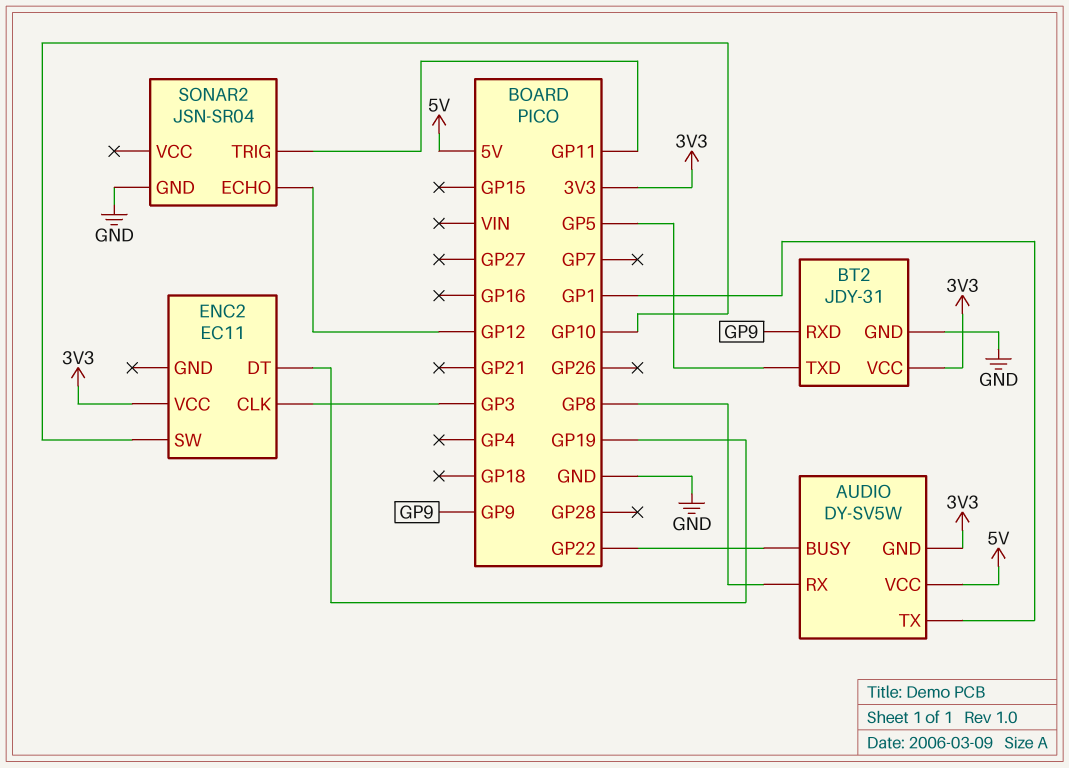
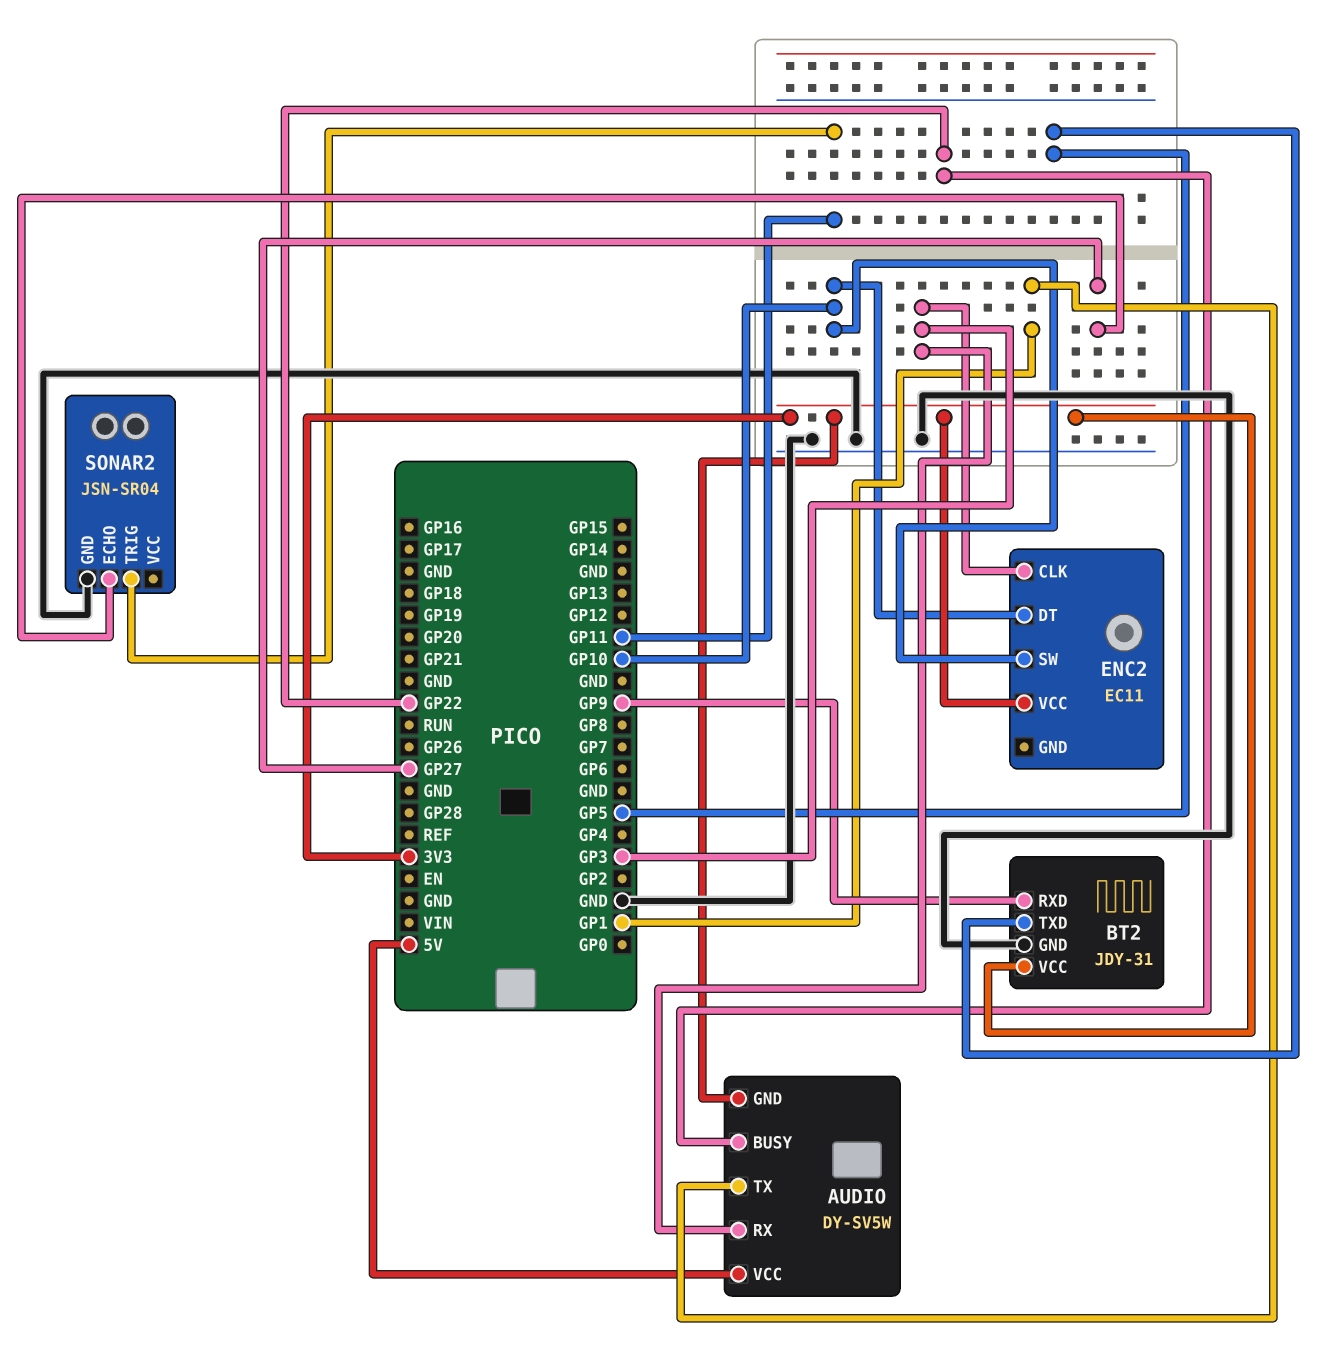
AUDIO pin RX: GP8 -> GP3
ENC2 pin DT: GP19 -> GP10
SONAR2 pin ECHO: GP12 -> GP27

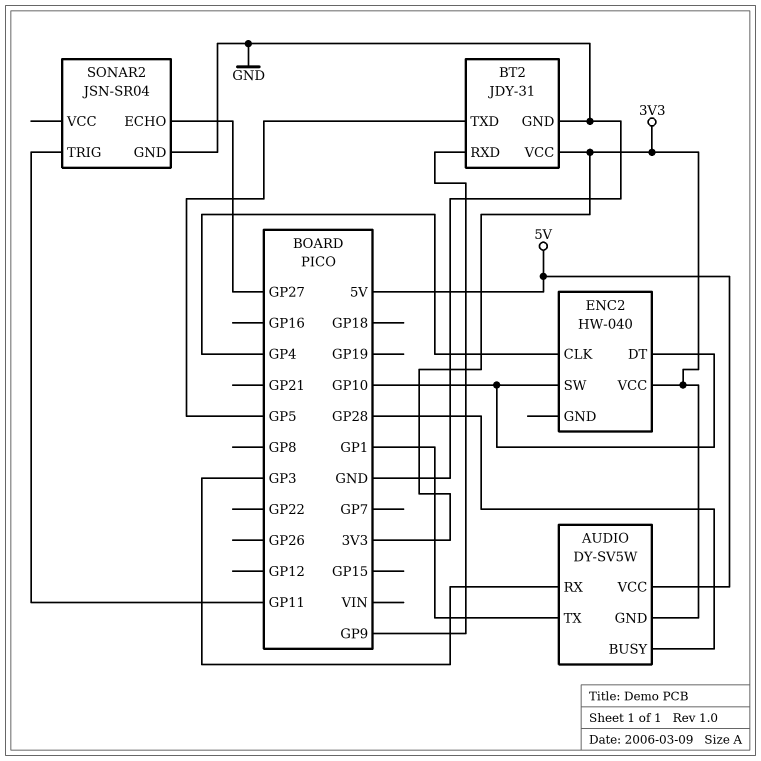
AUDIO pin BUSY: GP22 -> GP28
ENC2: EC11 -> HW-040
ENC2 pin CLK: GP3 -> GP4

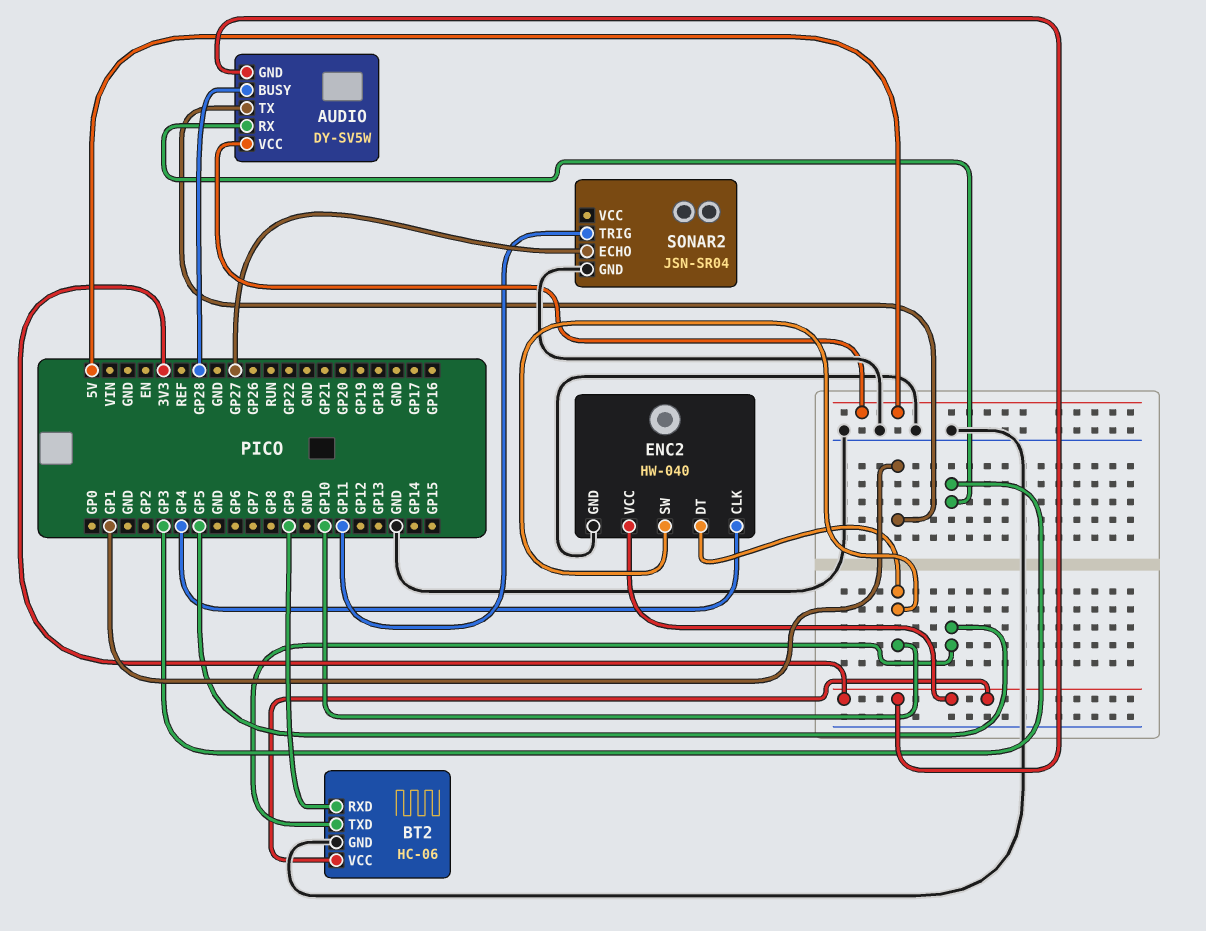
BT2: JDY-31 -> HC-06
ENC2 pin GND: none -> GND

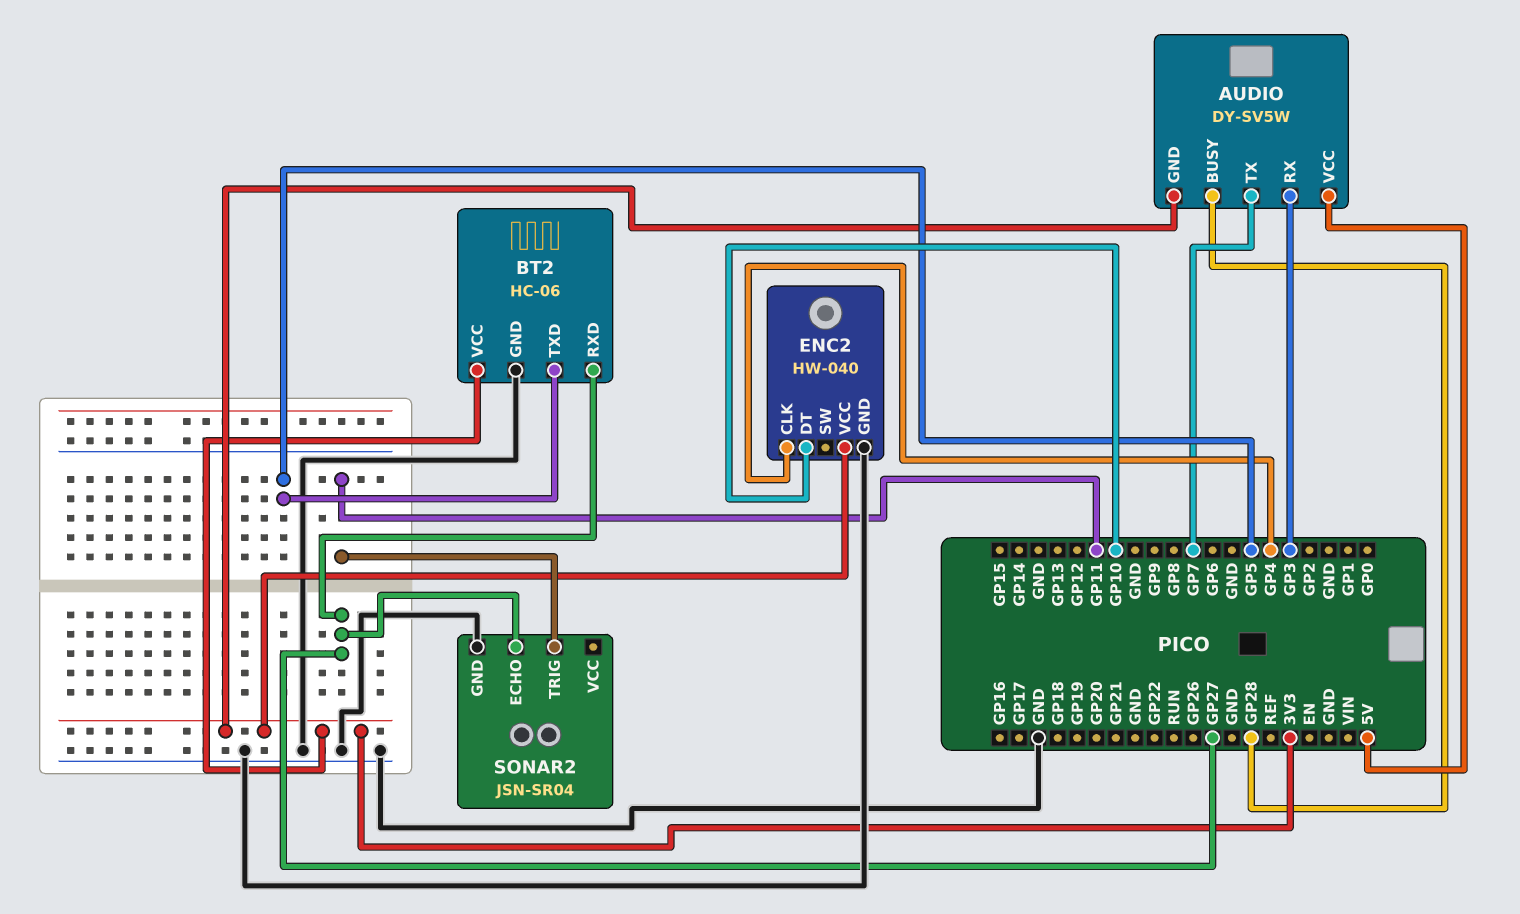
AUDIO pin TX: GP1 -> GP7
BT2 pin RXD: GP9 -> GP27
ENC2 pin SW: GP10 -> none

